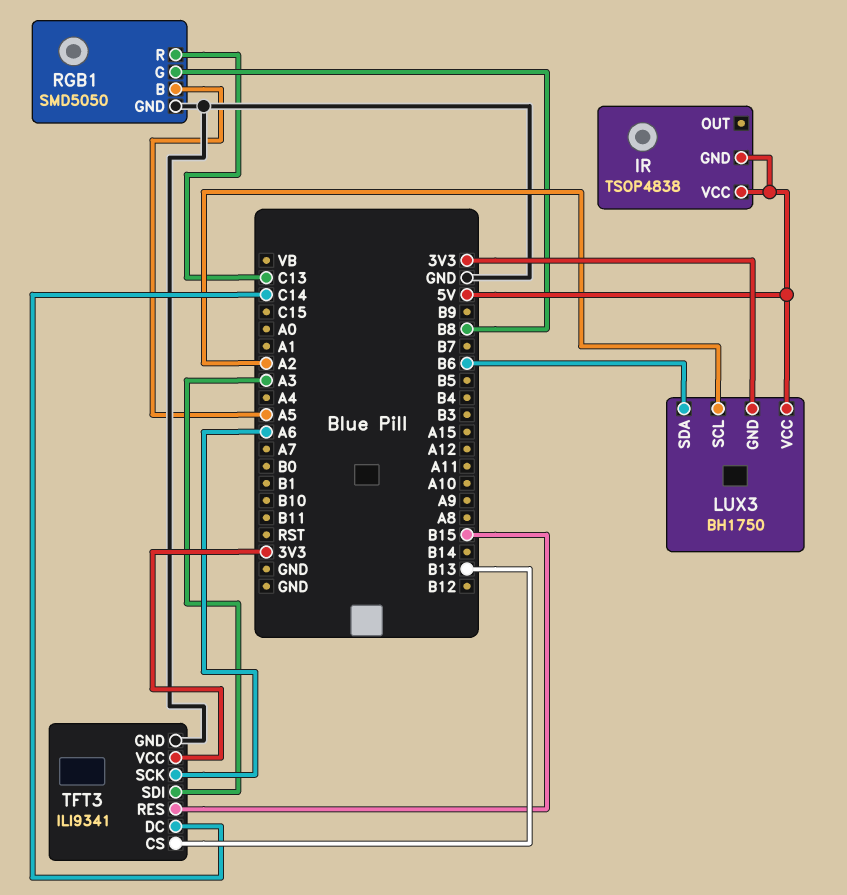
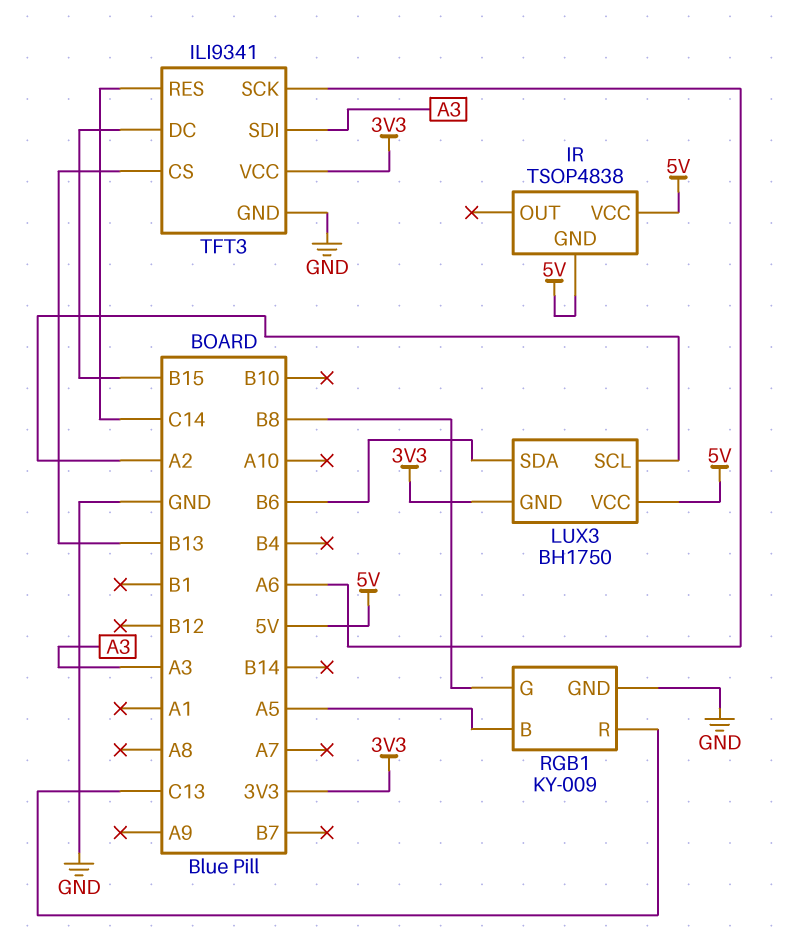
RGB1: SMD5050 -> KY-009
TFT3 pin DC: C14 -> B15
TFT3 pin RES: B15 -> C14

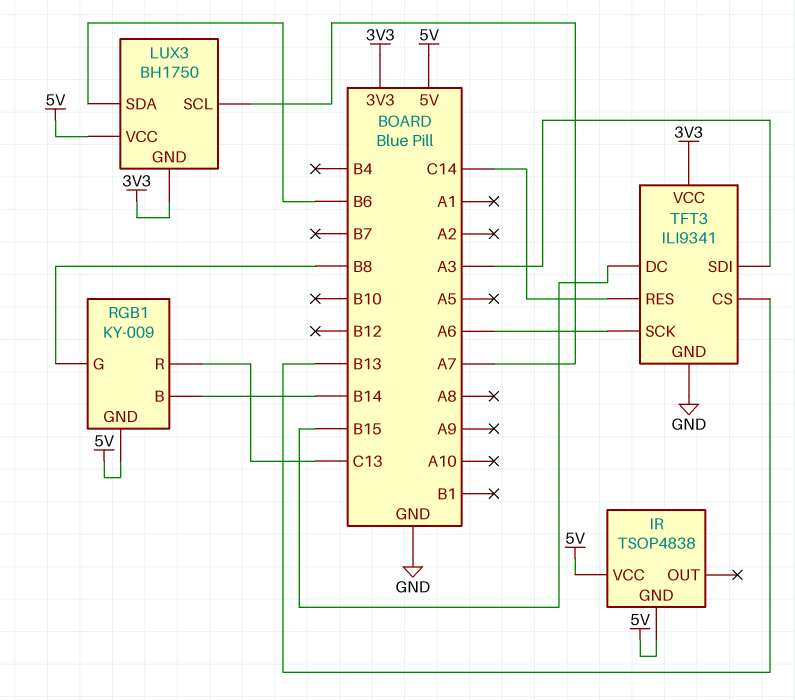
LUX3 pin SCL: A2 -> A7
RGB1 pin B: A5 -> B14
RGB1 pin GND: GND -> 5V

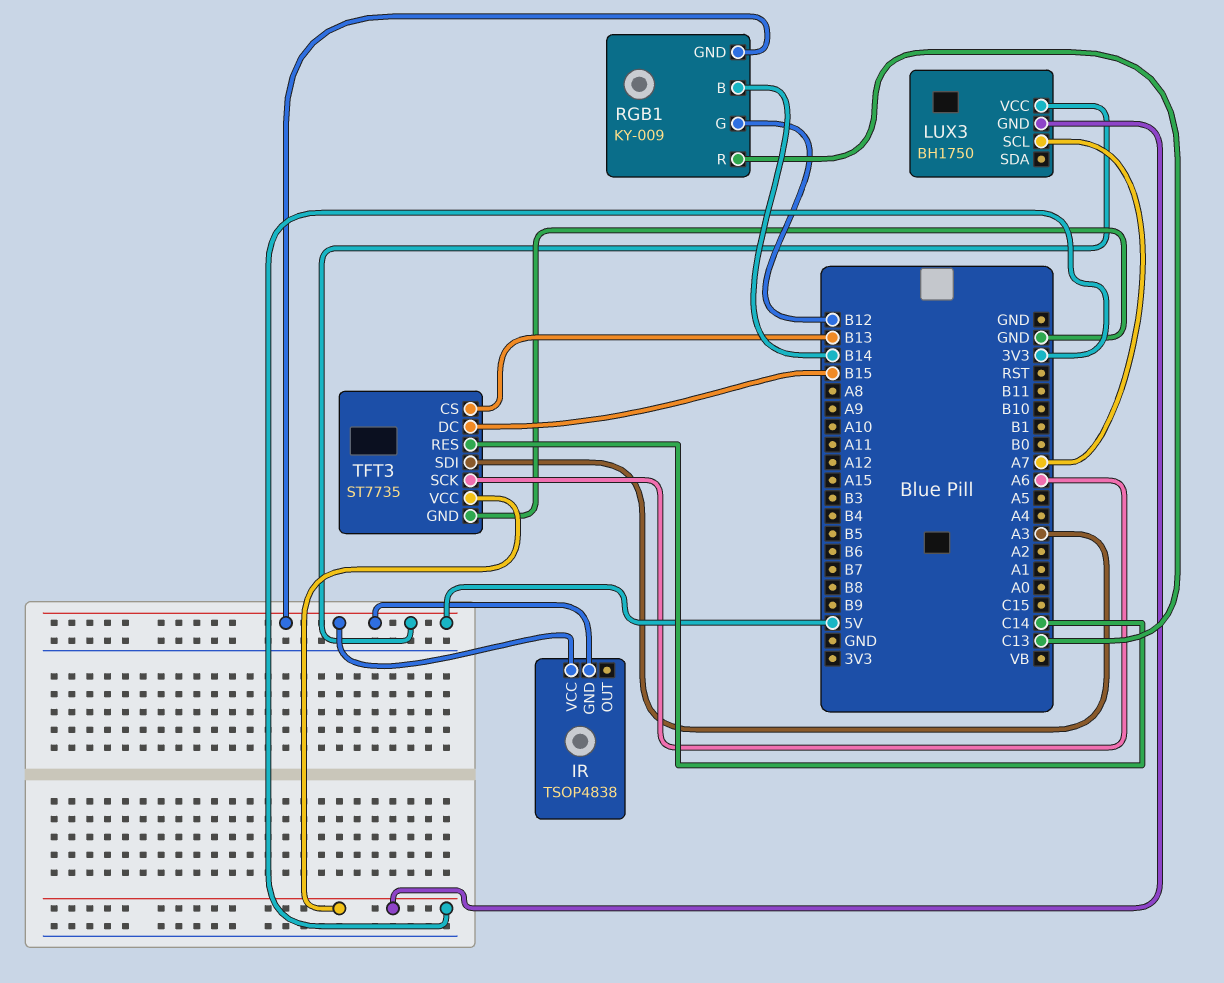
LUX3 pin SDA: B6 -> none
RGB1 pin G: B8 -> B12
TFT3: ILI9341 -> ST7735

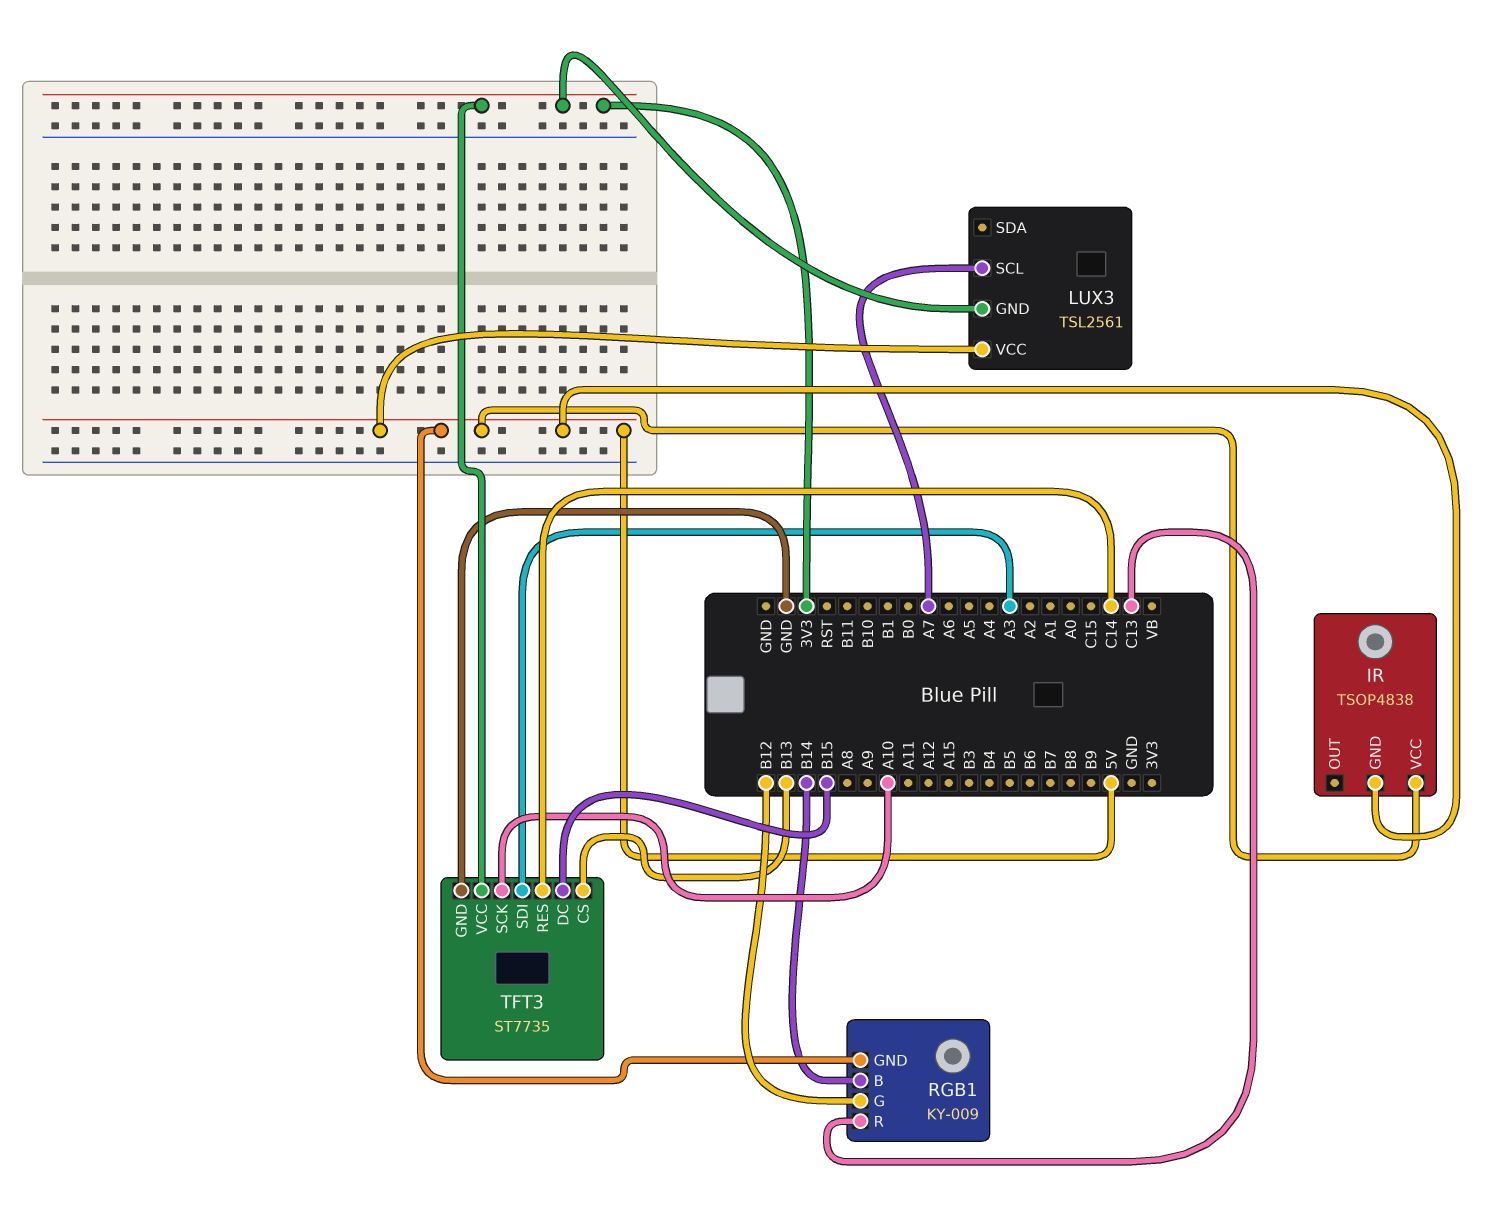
LUX3: BH1750 -> TSL2561
TFT3 pin SCK: A6 -> A10

